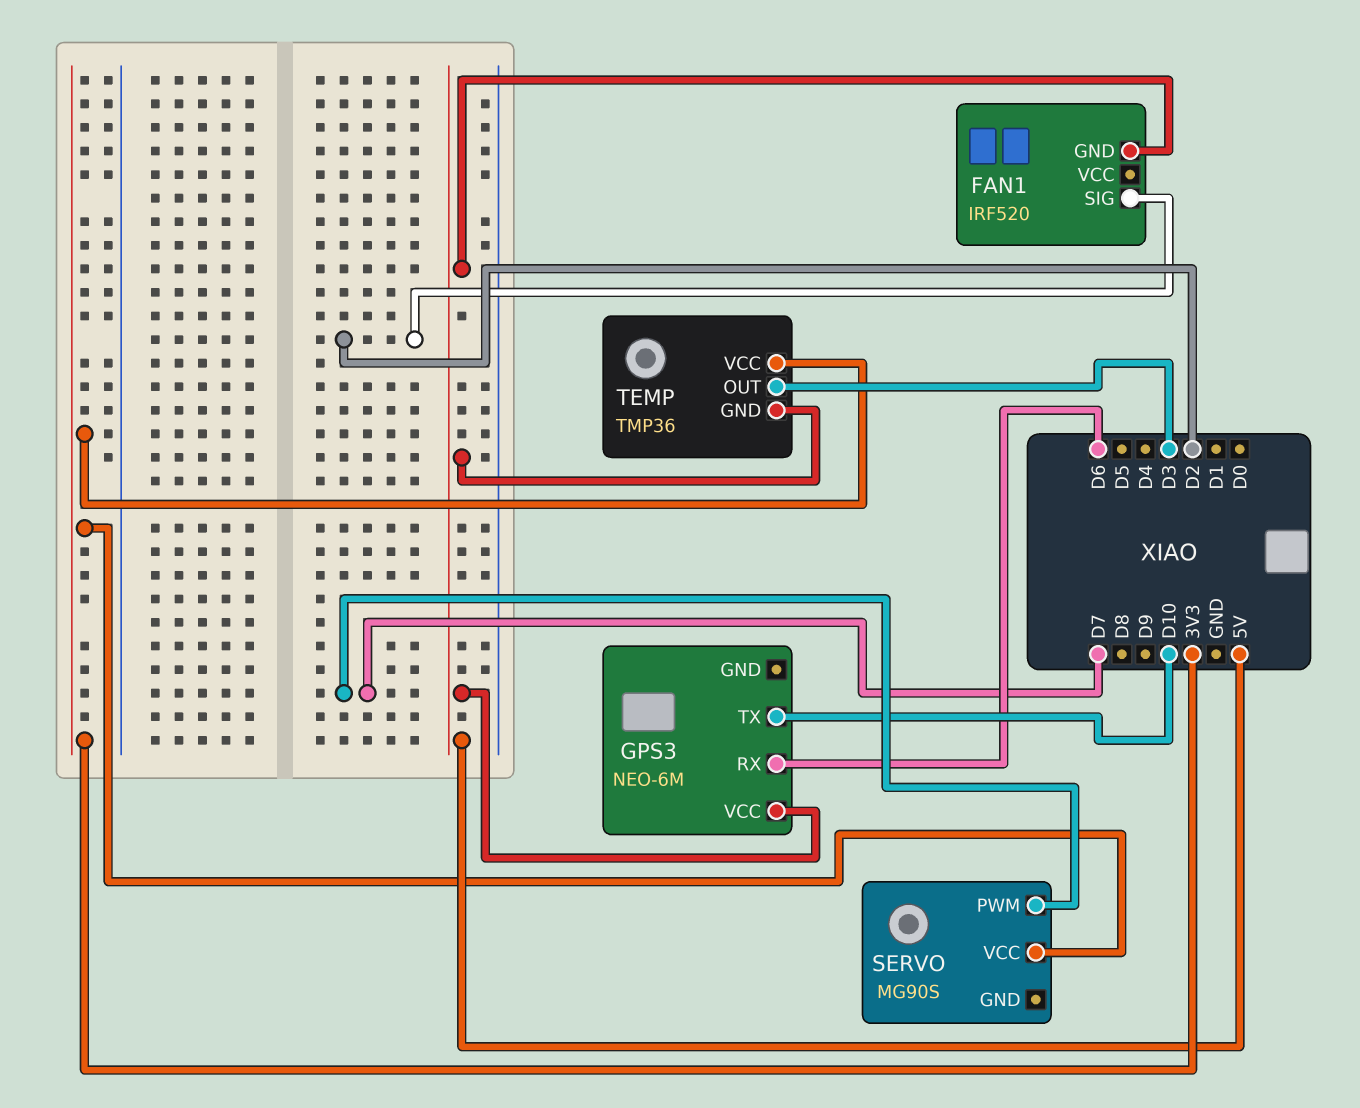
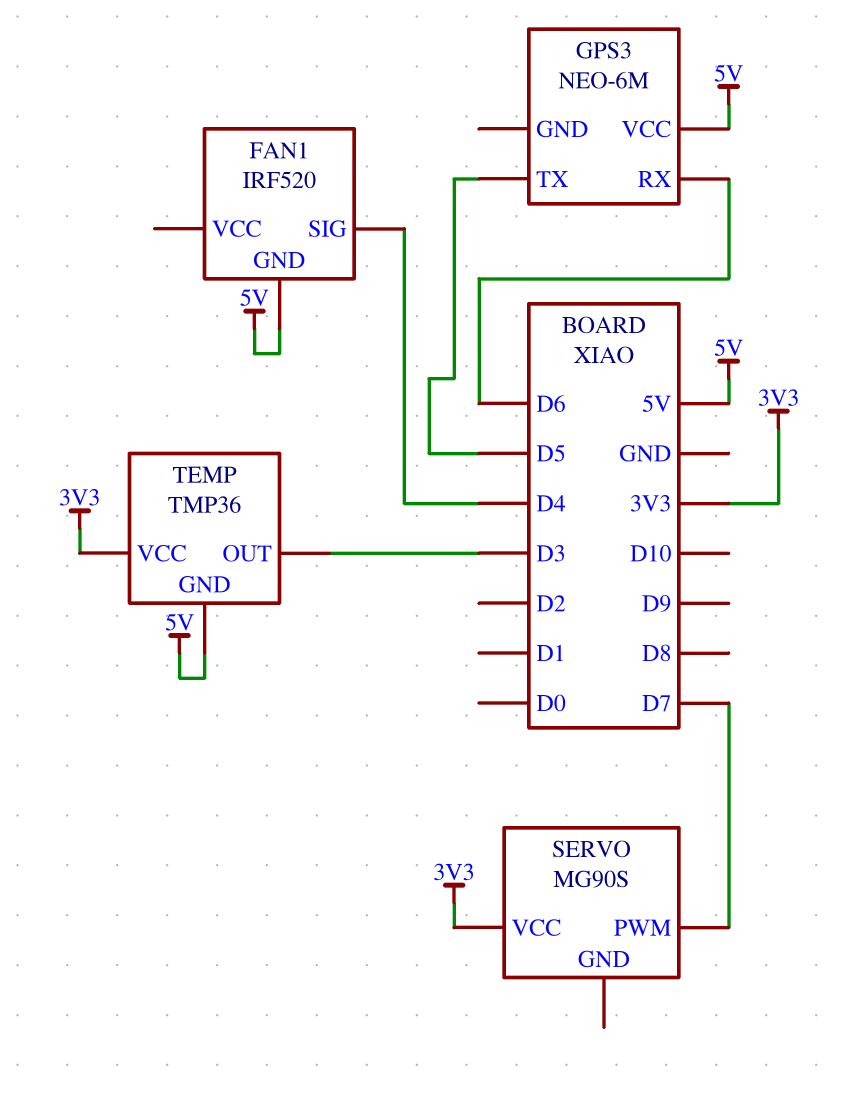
FAN1 pin SIG: D2 -> D4
GPS3 pin TX: D10 -> D5

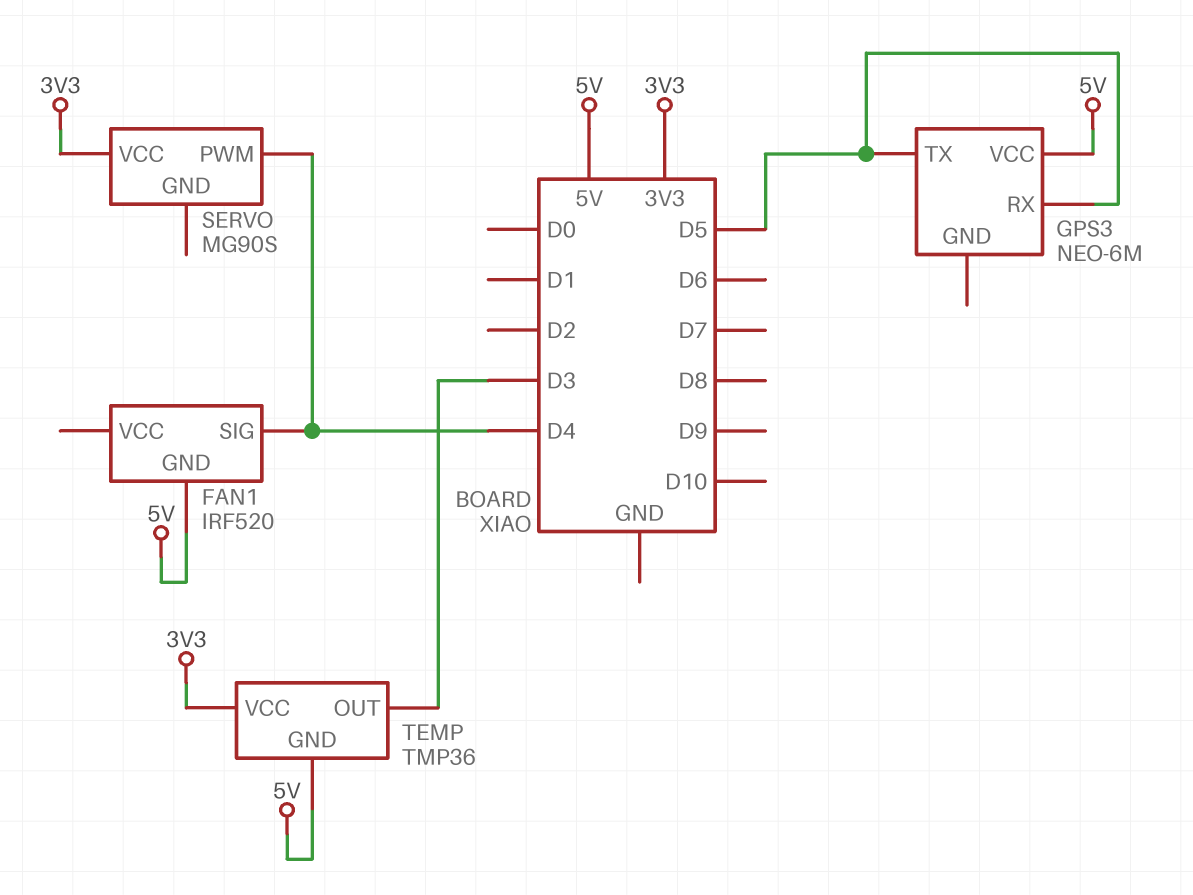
GPS3 pin RX: D6 -> D5
SERVO pin PWM: D7 -> D4

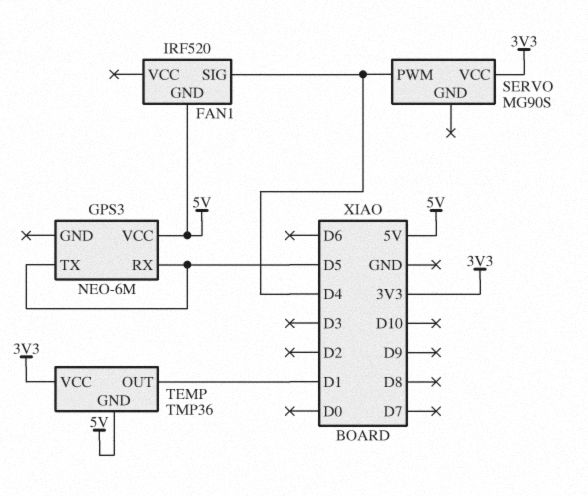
TEMP pin OUT: D3 -> D1

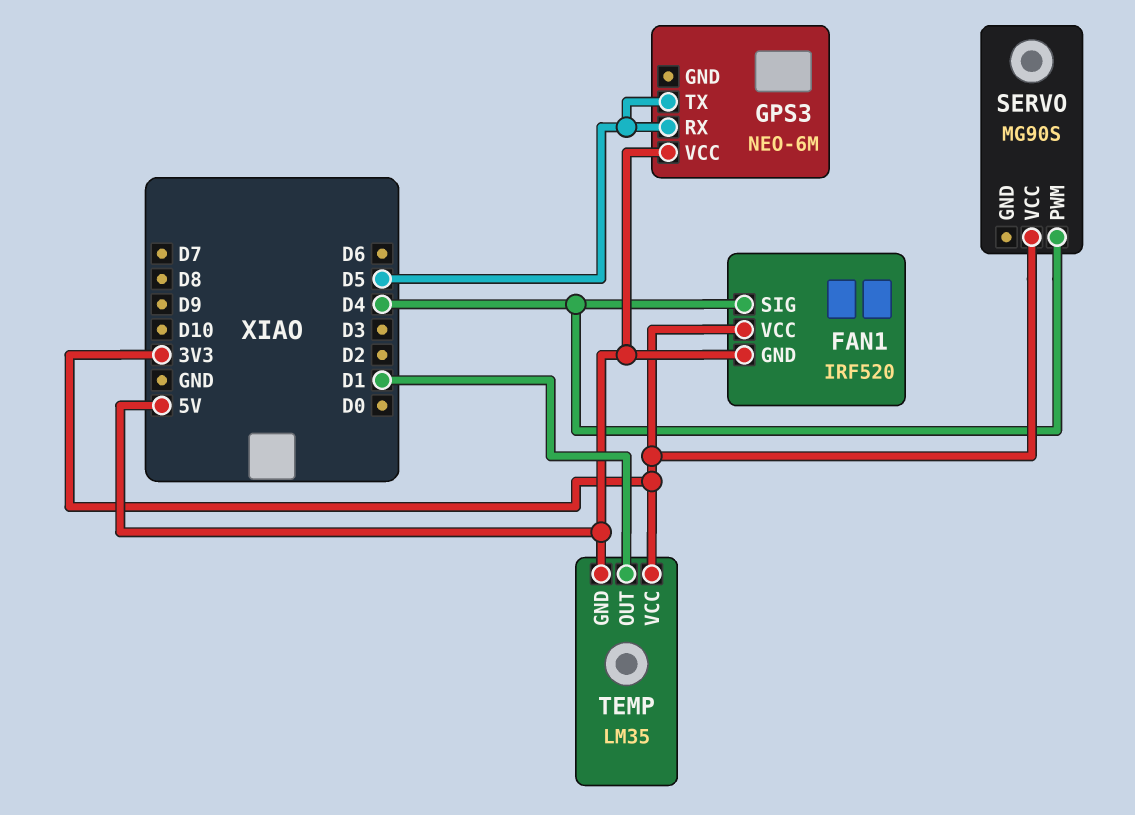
FAN1 pin VCC: none -> 3V3
TEMP: TMP36 -> LM35

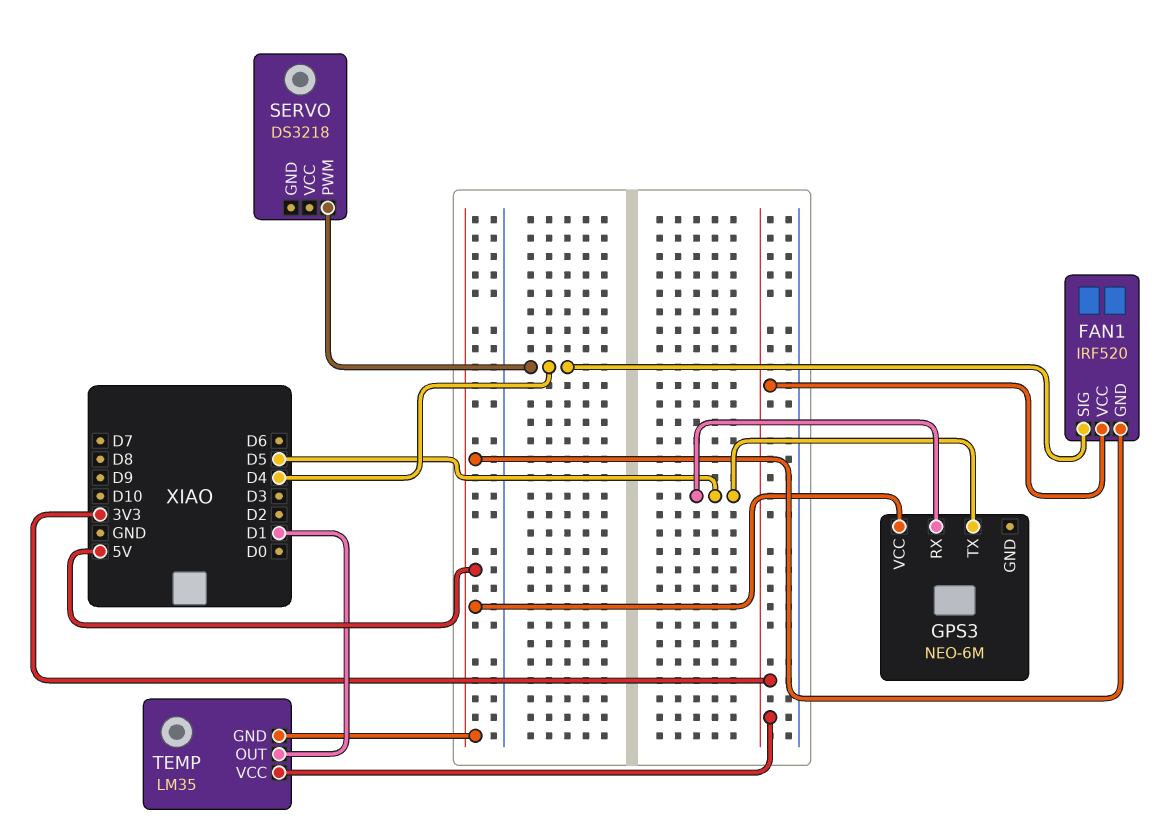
SERVO: MG90S -> DS3218
SERVO pin VCC: 3V3 -> none

